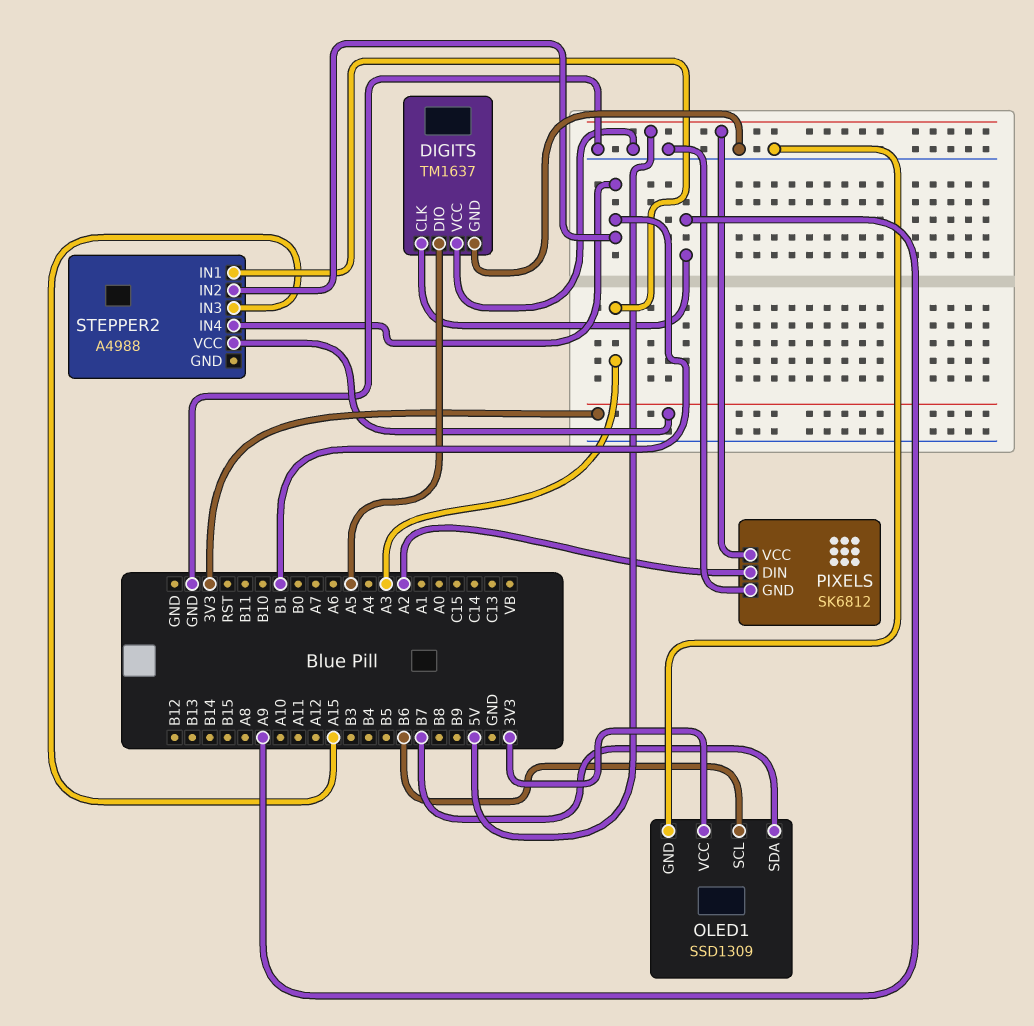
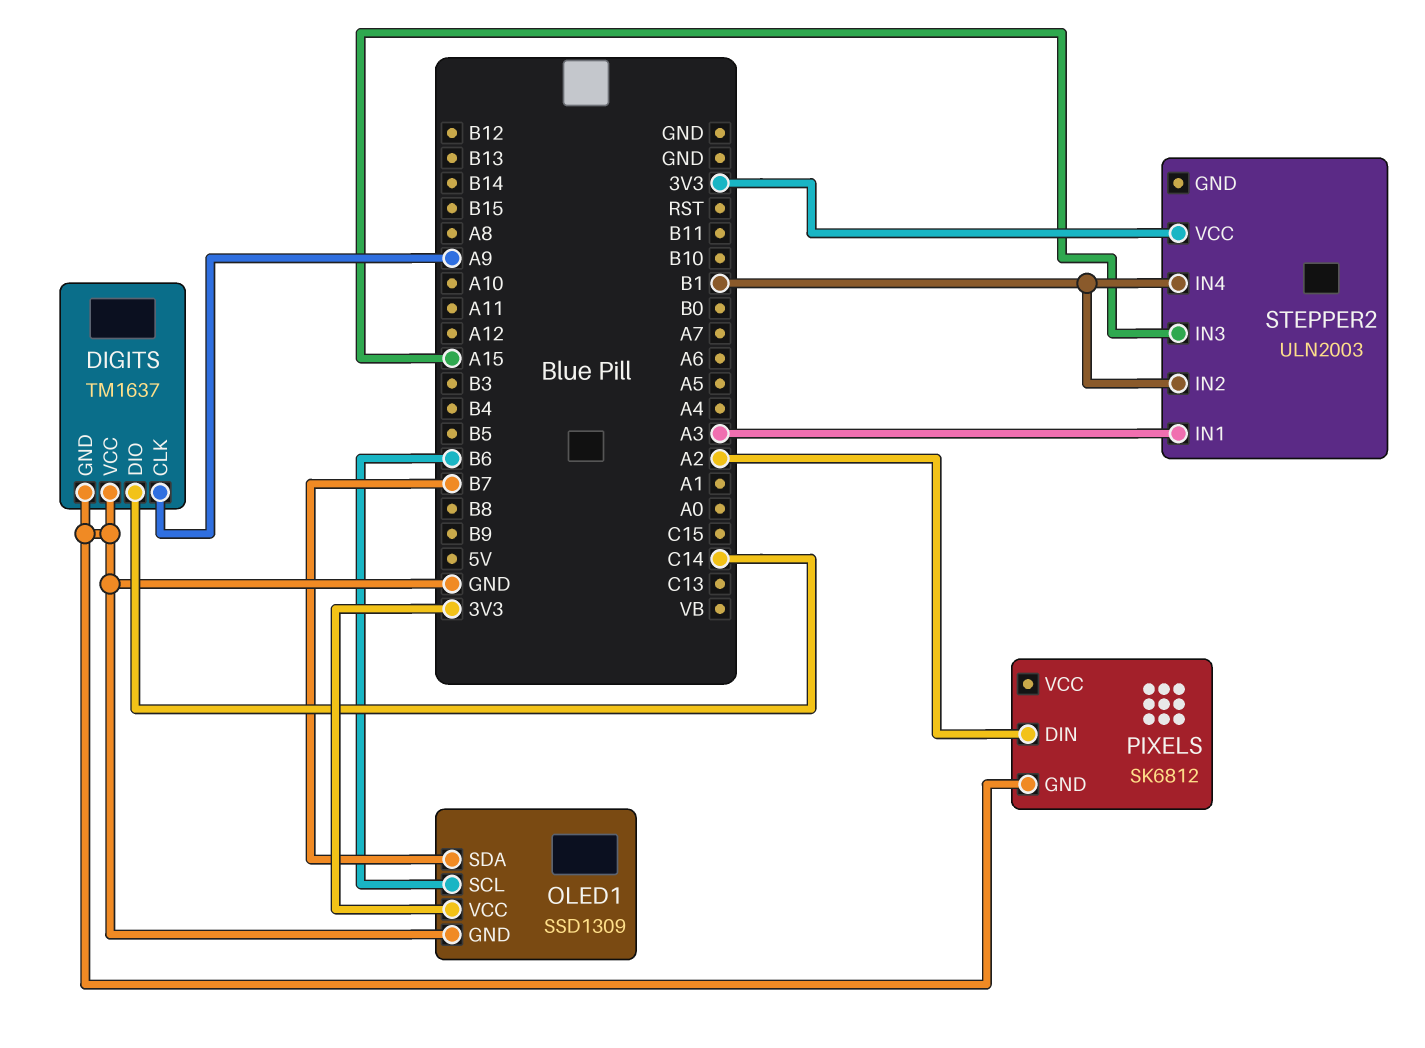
DIGITS pin DIO: A5 -> C14
PIXELS pin VCC: 5V -> none
STEPPER2: A4988 -> ULN2003

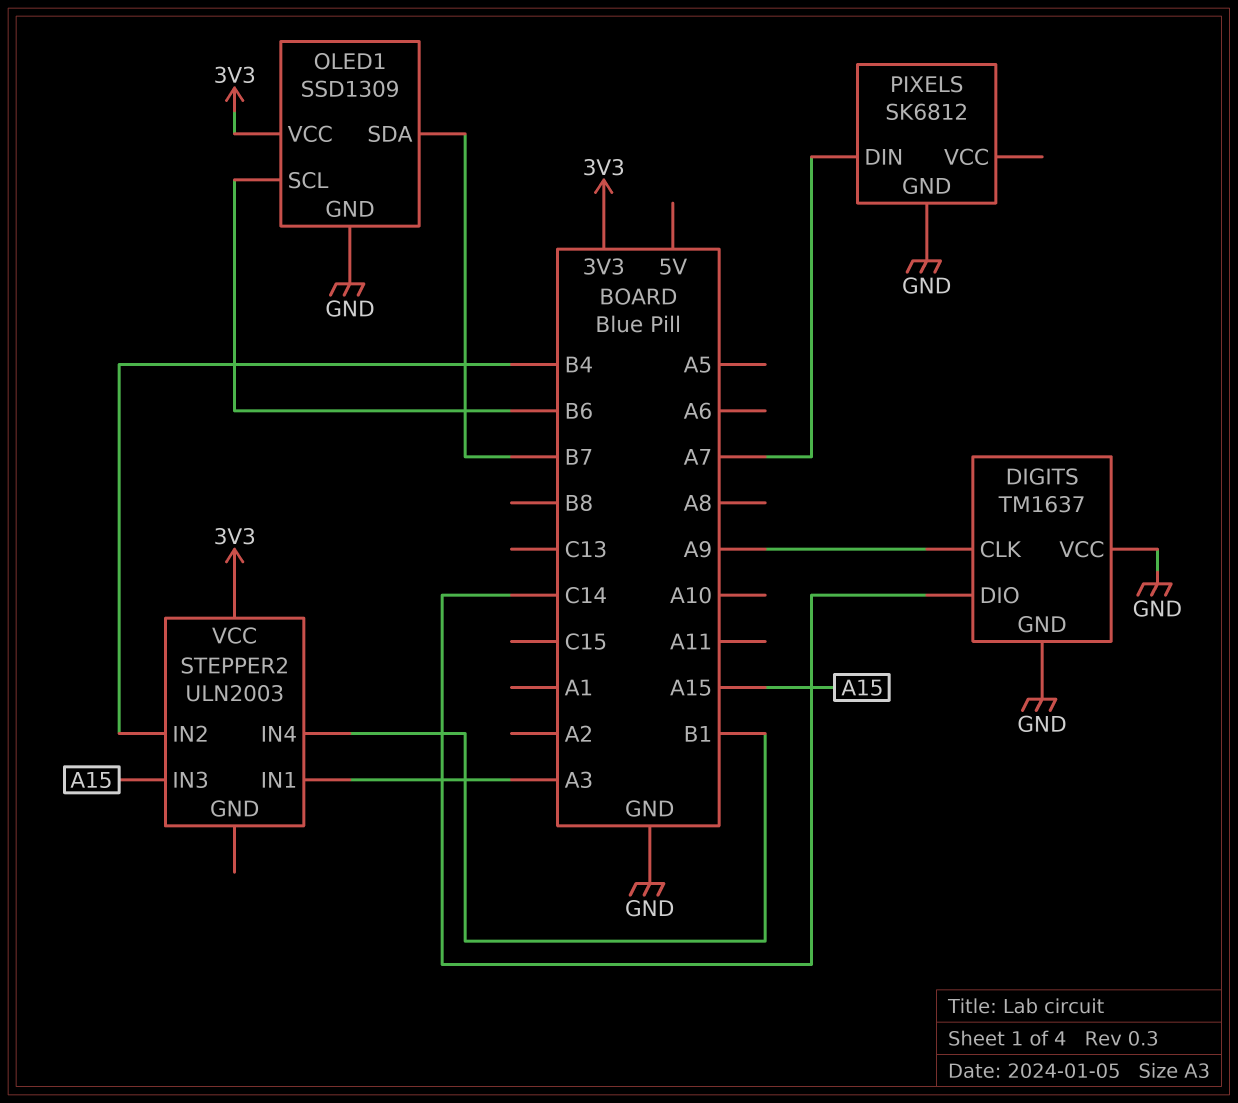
PIXELS pin DIN: A2 -> A7
STEPPER2 pin IN2: B1 -> B4

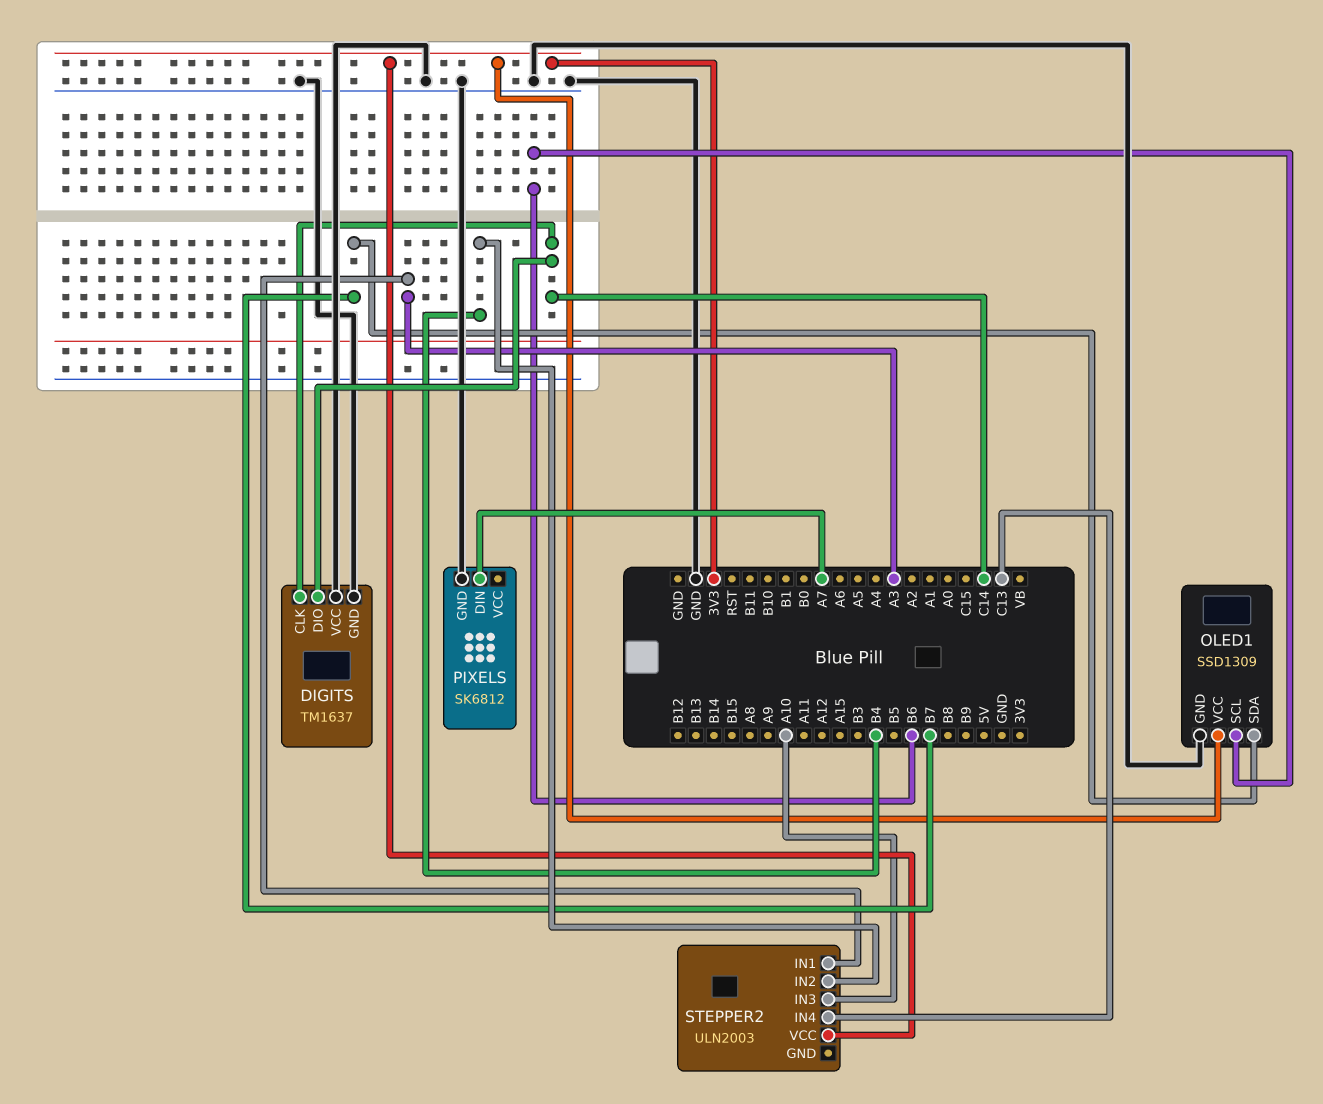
DIGITS pin CLK: A9 -> C14
STEPPER2 pin IN3: A15 -> A10
STEPPER2 pin IN4: B1 -> C13

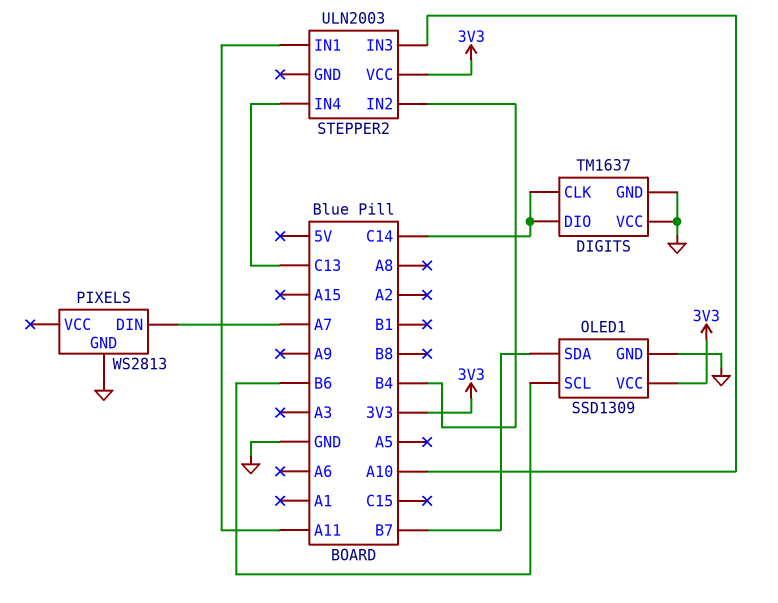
PIXELS: SK6812 -> WS2813
STEPPER2 pin IN1: A3 -> A11

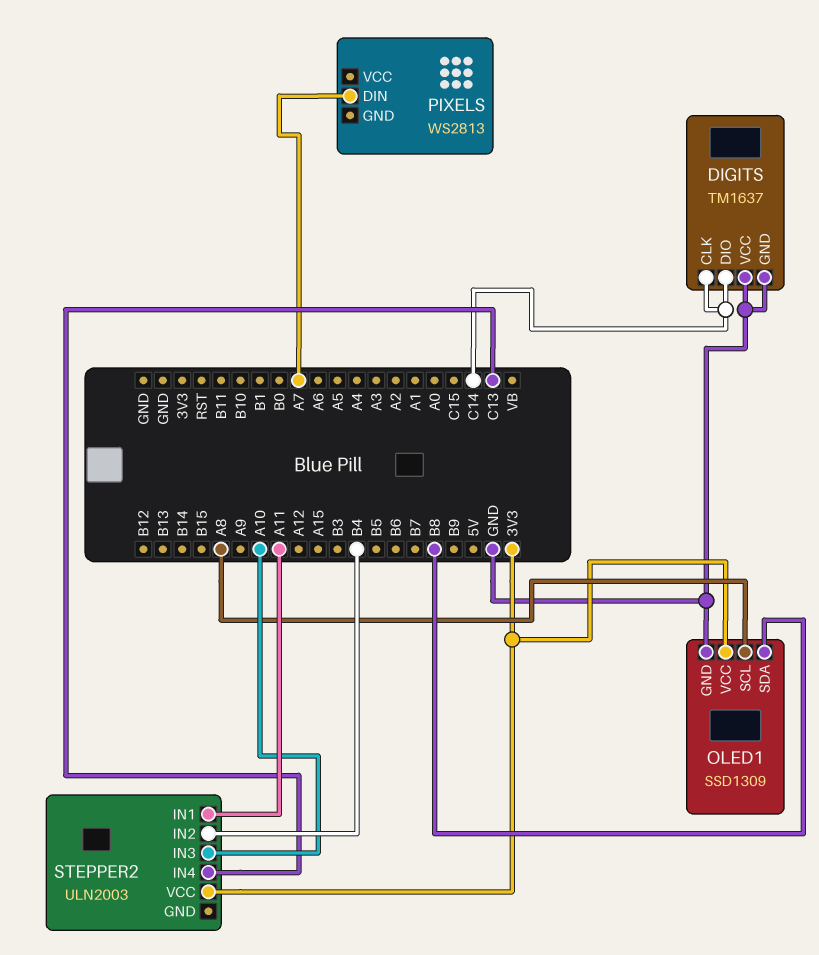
OLED1 pin SCL: B6 -> A8
OLED1 pin SDA: B7 -> B8
PIXELS pin GND: GND -> none

